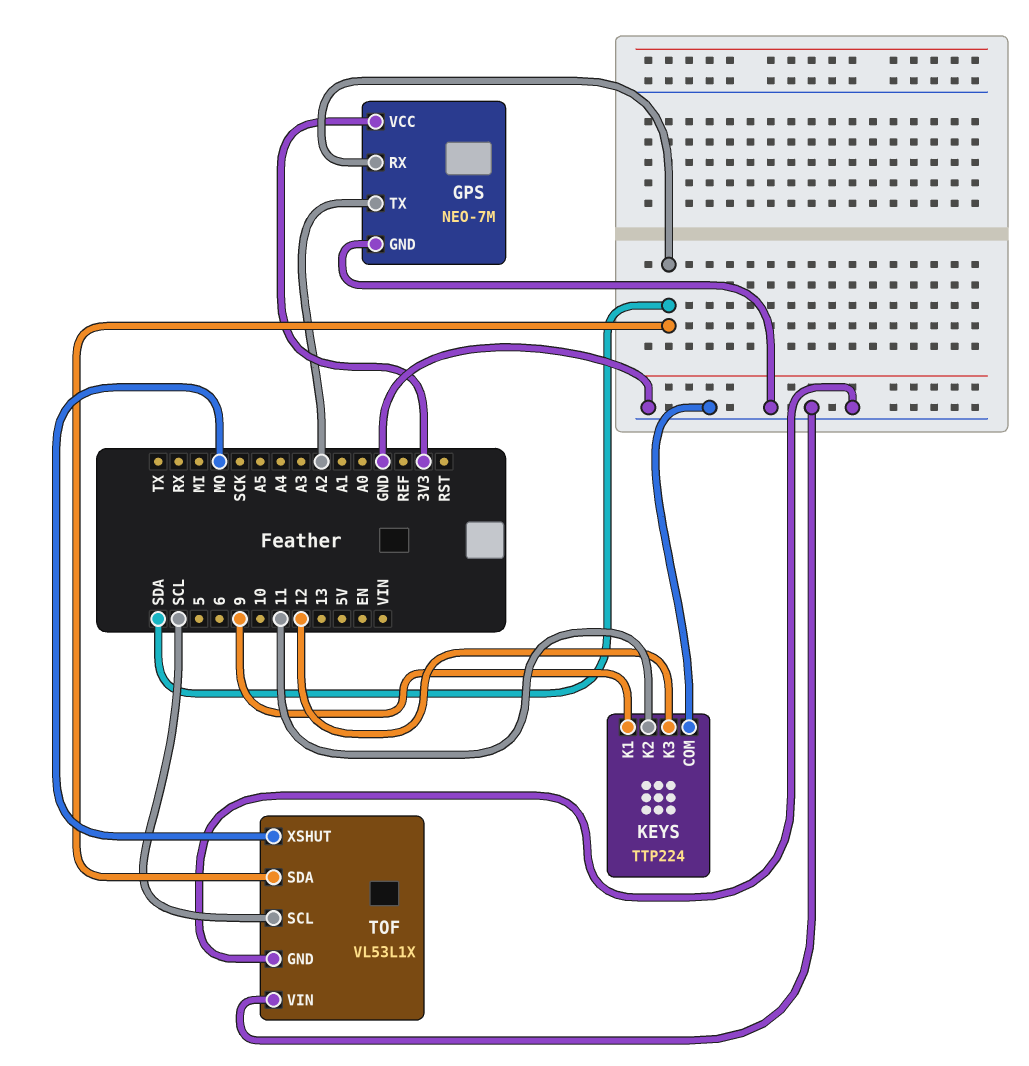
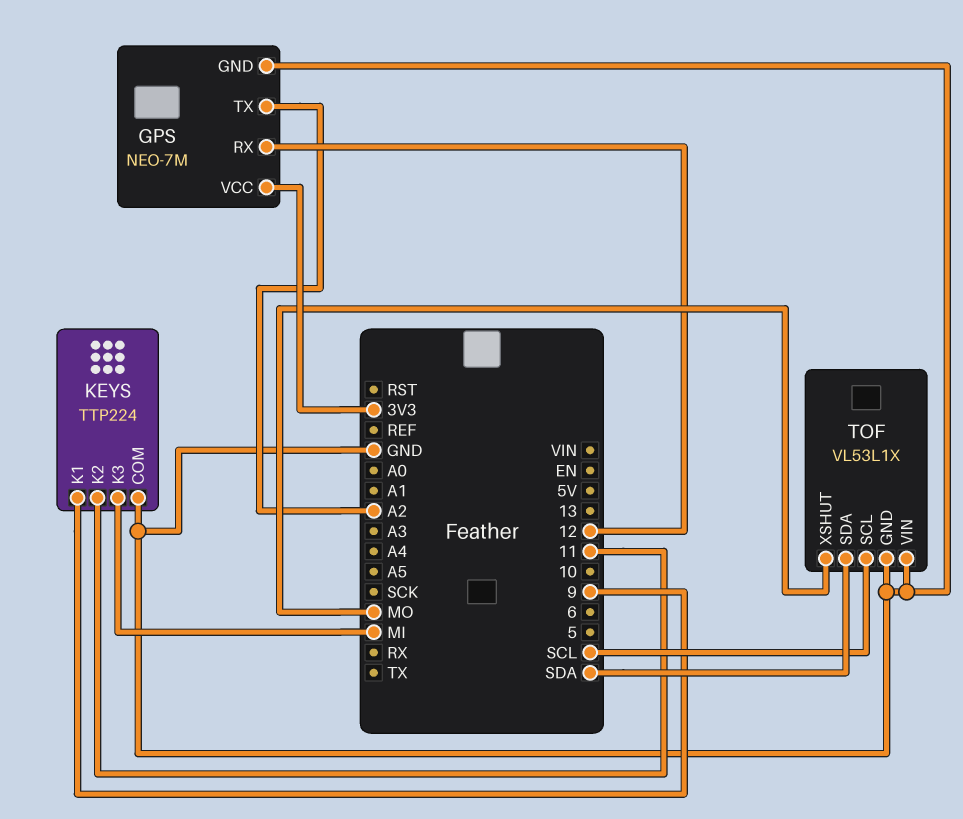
GPS pin RX: SDA -> 12
KEYS pin K3: 12 -> MI

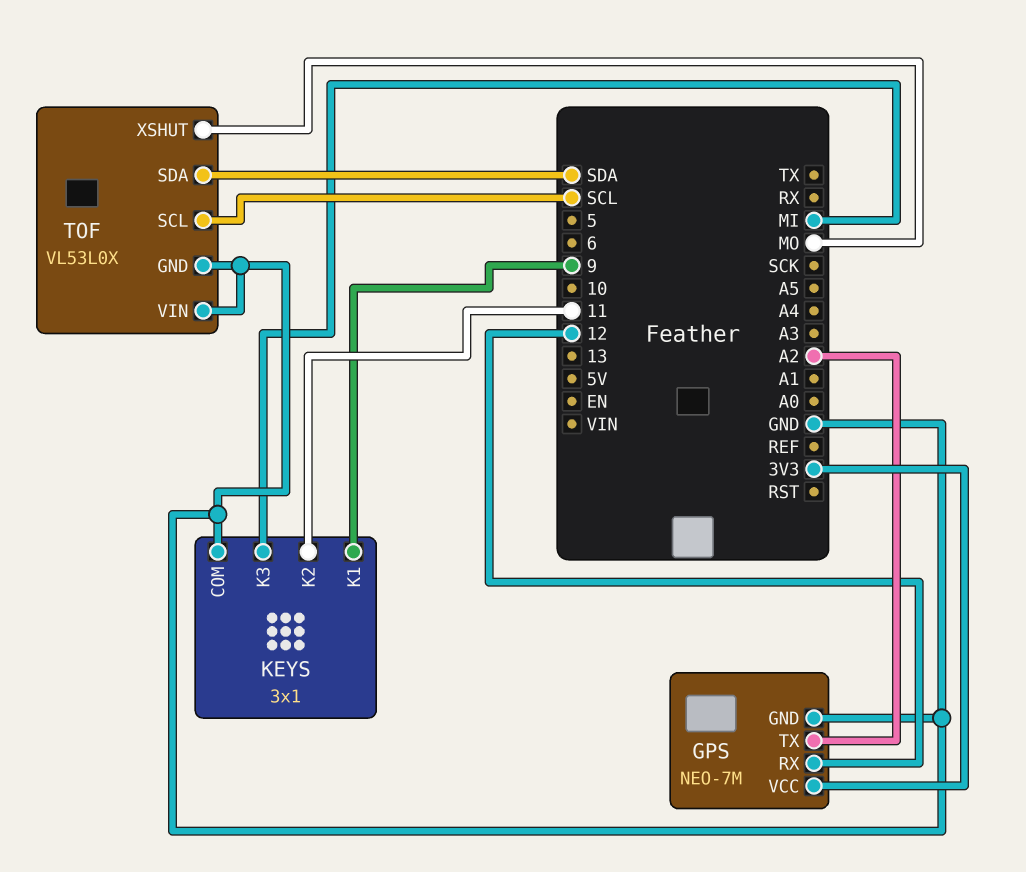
KEYS: TTP224 -> 3x1
TOF: VL53L1X -> VL53L0X

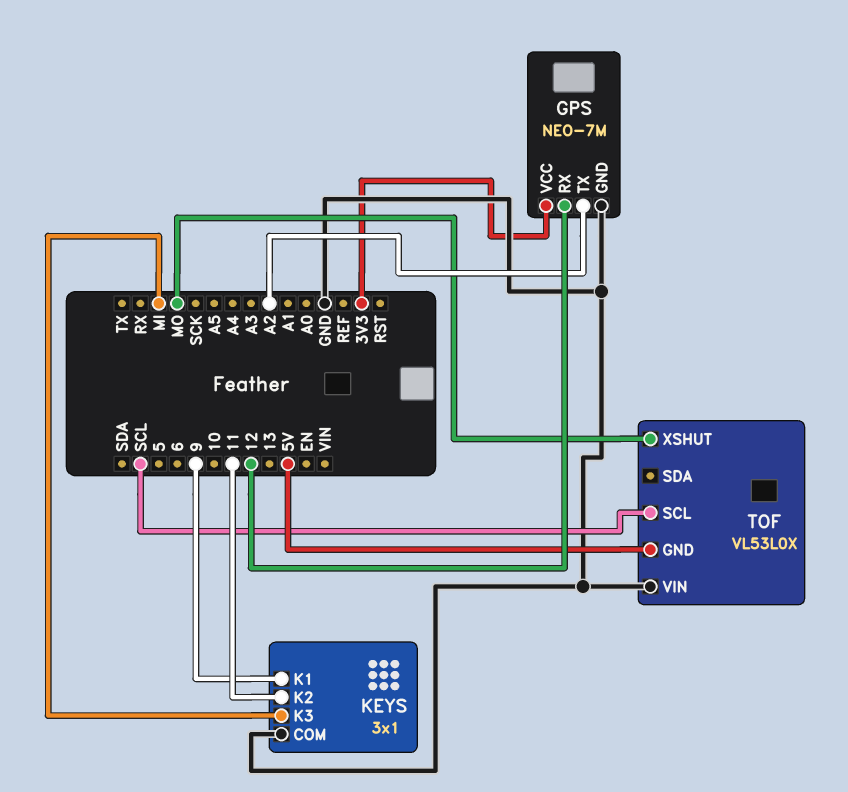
TOF pin GND: GND -> 5V
TOF pin SDA: SDA -> none

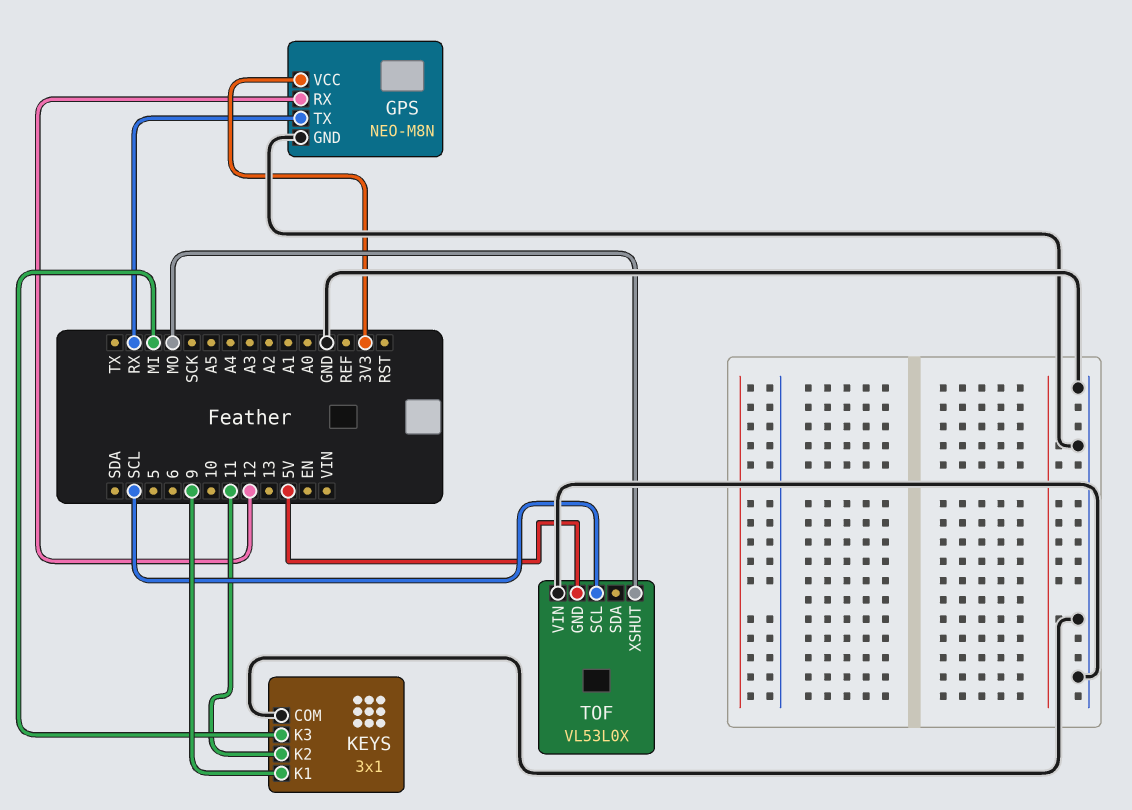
GPS: NEO-7M -> NEO-M8N
GPS pin TX: A2 -> RX

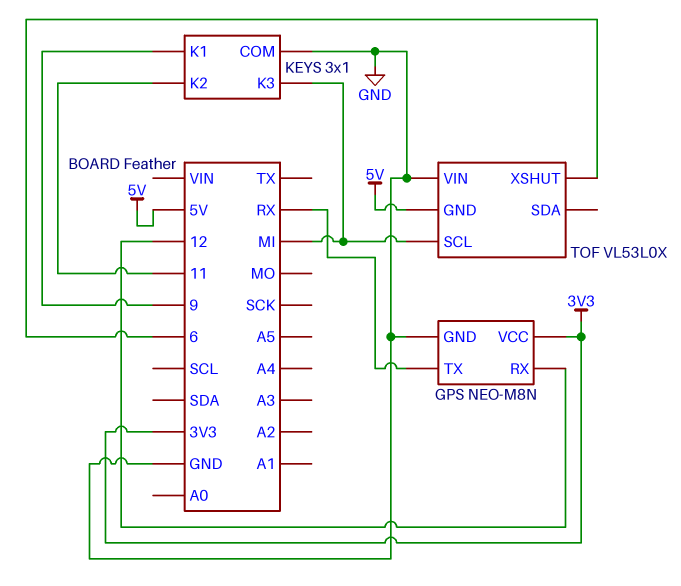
TOF pin SCL: SCL -> MI
TOF pin XSHUT: MO -> 6

